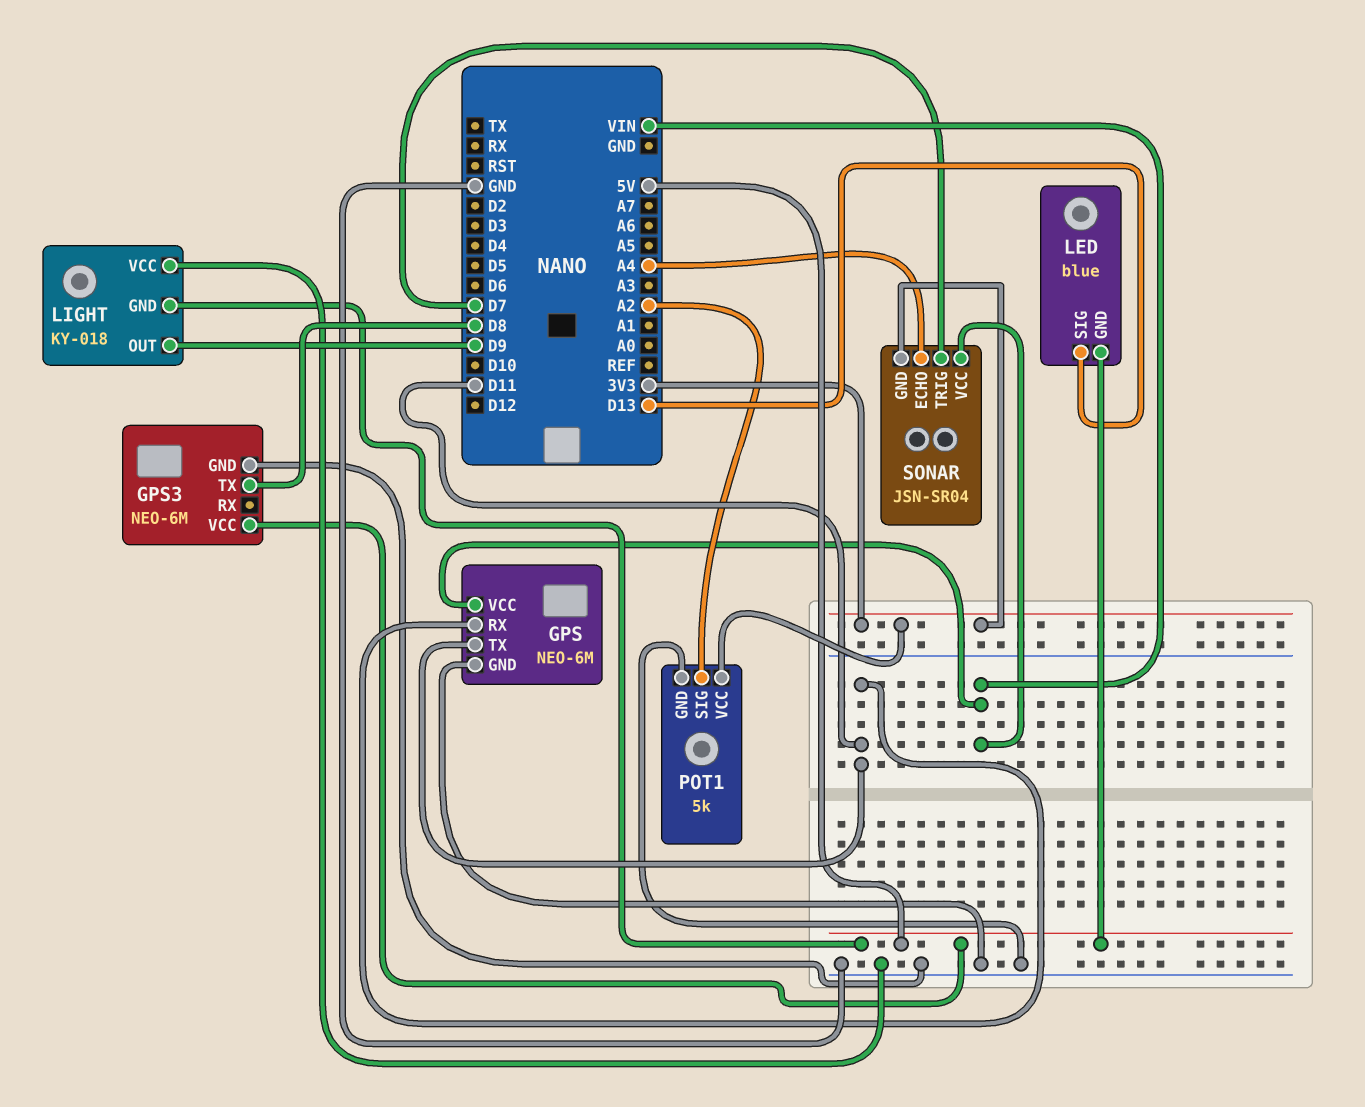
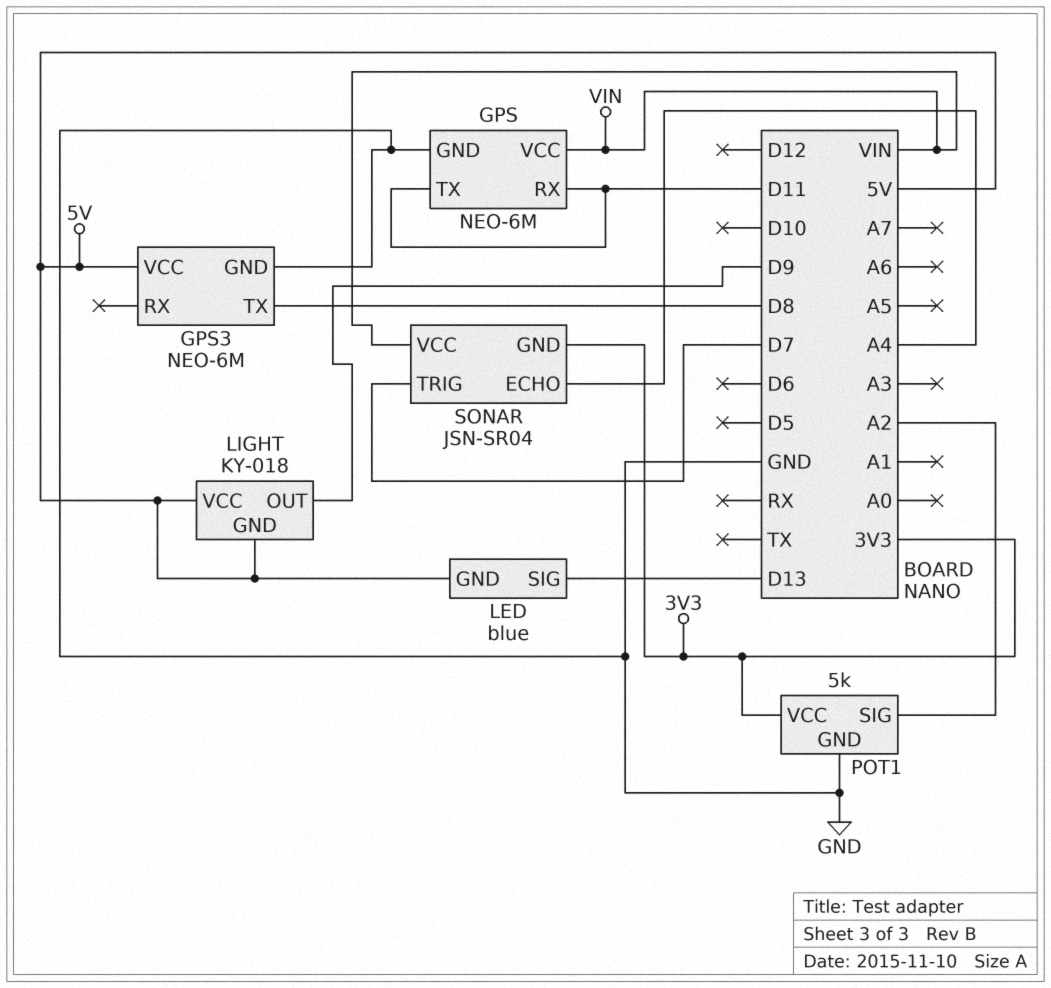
LIGHT pin VCC: GND -> 5V

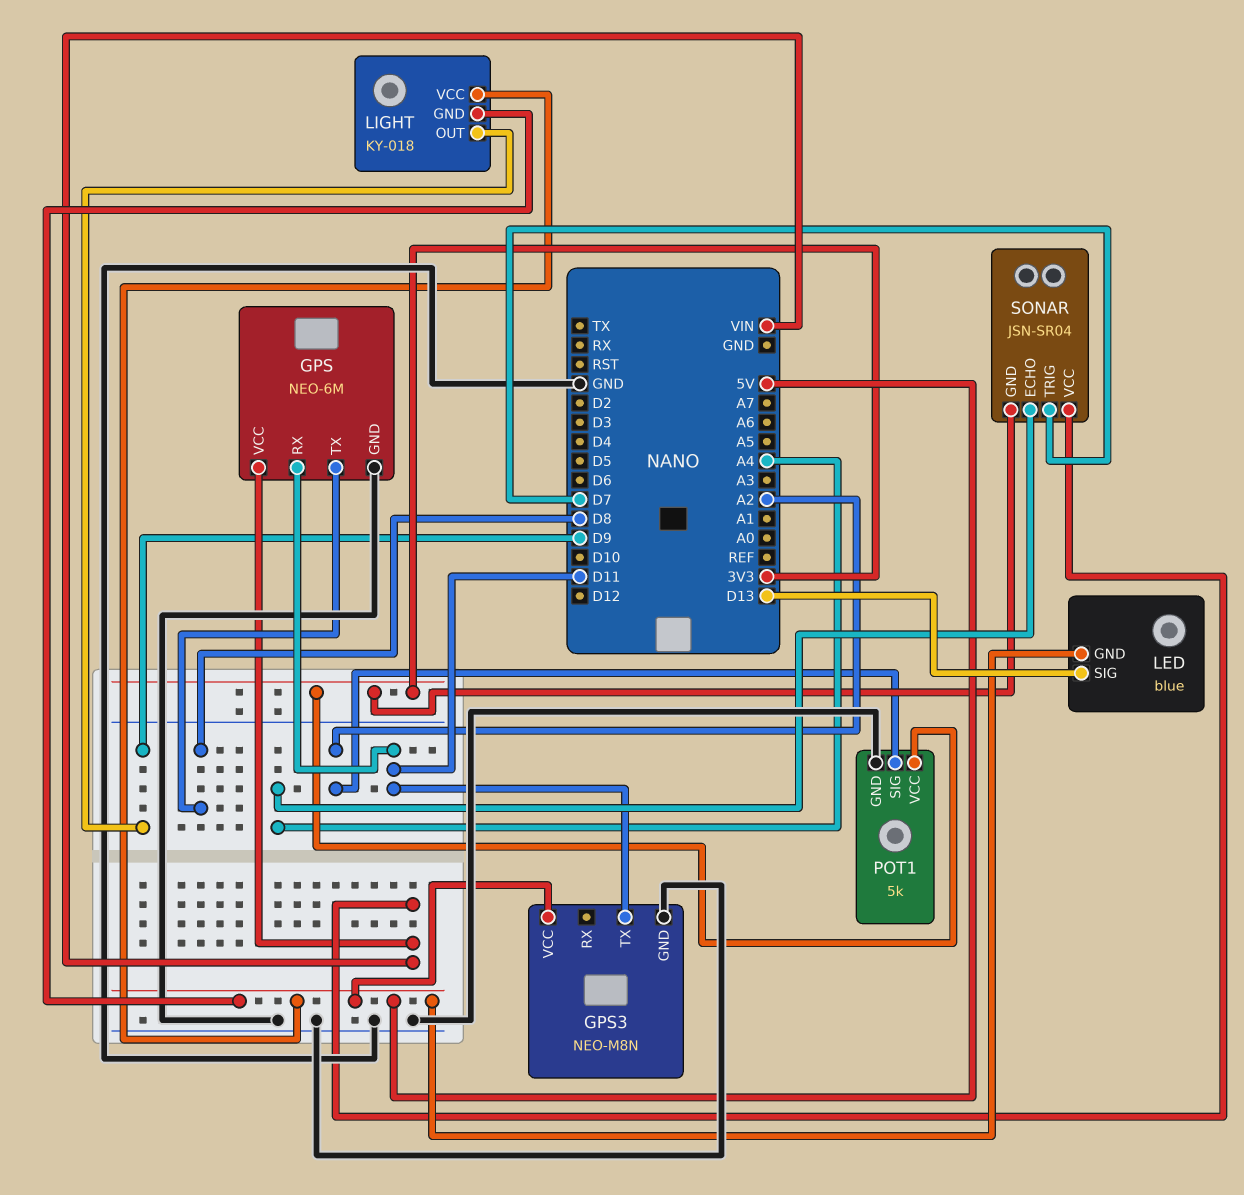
GPS pin TX: D11 -> D8
GPS3: NEO-6M -> NEO-M8N
GPS3 pin TX: D8 -> D11

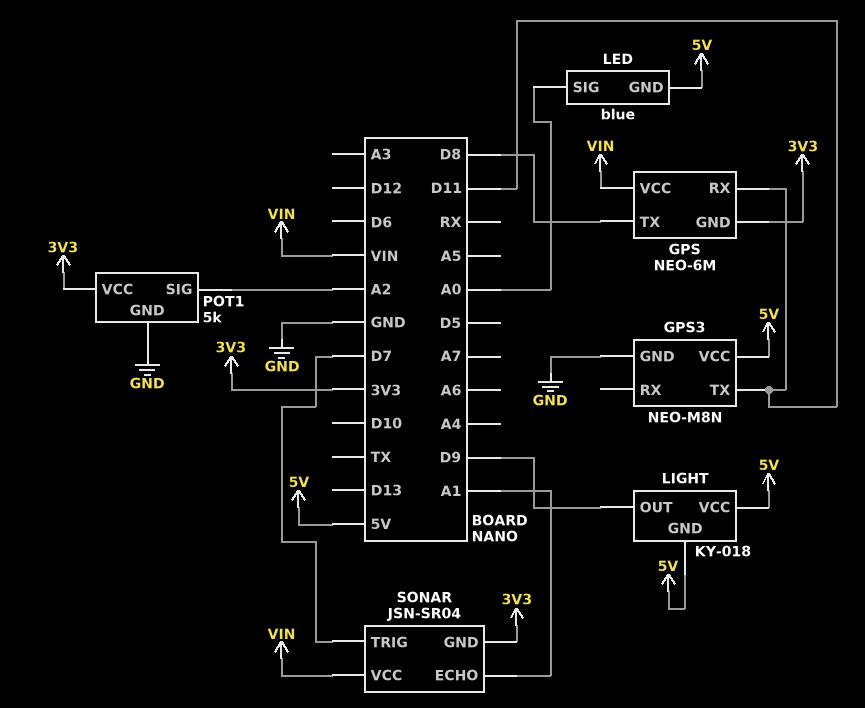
GPS pin GND: GND -> 3V3
LED pin SIG: D13 -> A0
SONAR pin ECHO: A4 -> A1

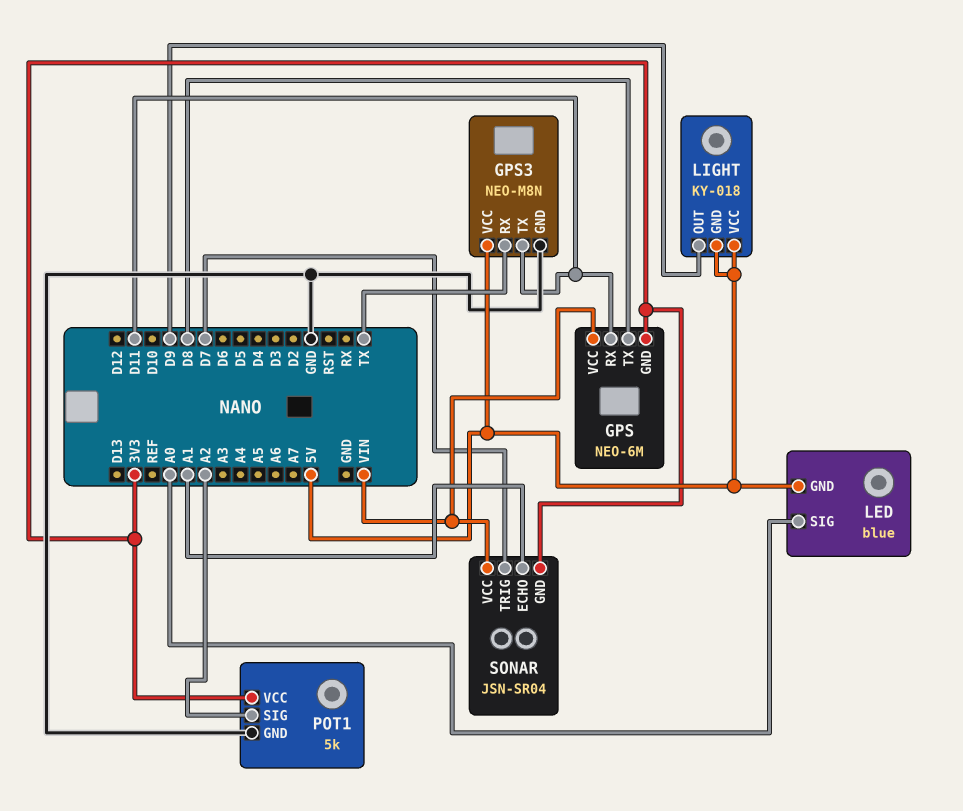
GPS3 pin RX: none -> TX

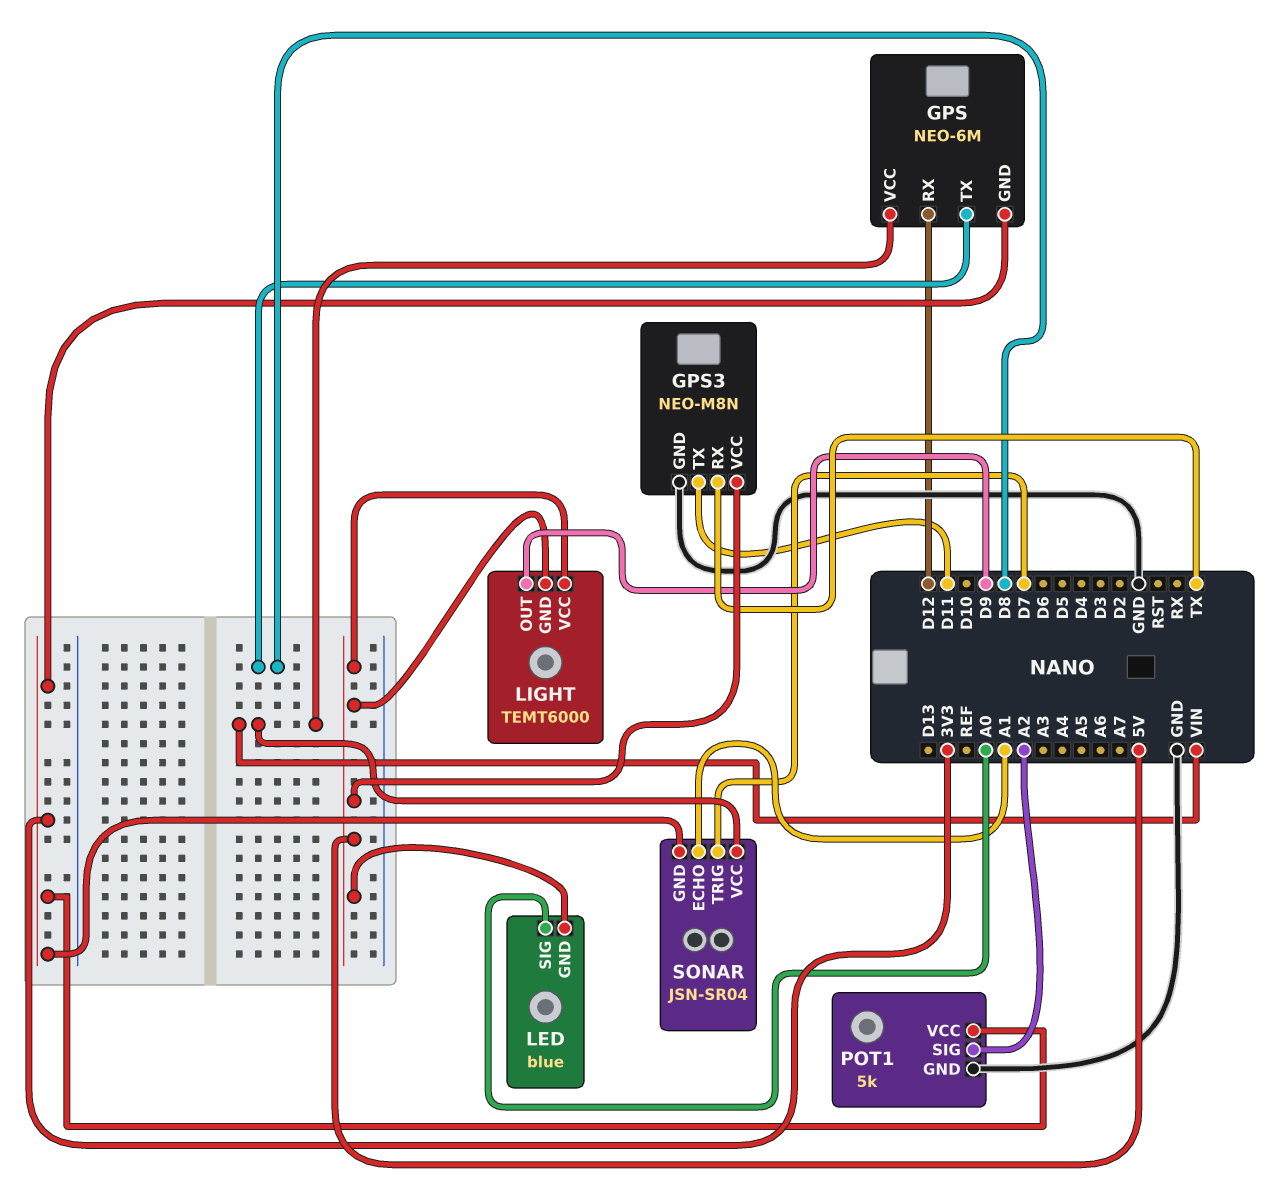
GPS pin RX: D11 -> D12
LIGHT: KY-018 -> TEMT6000

